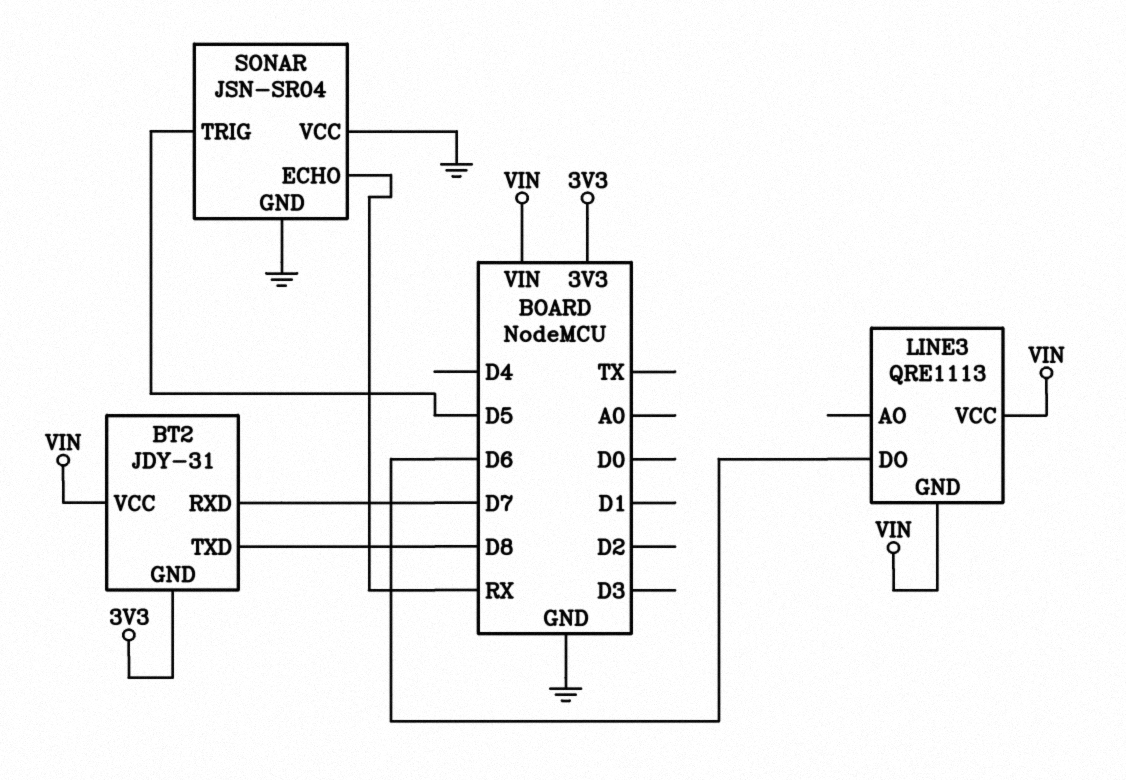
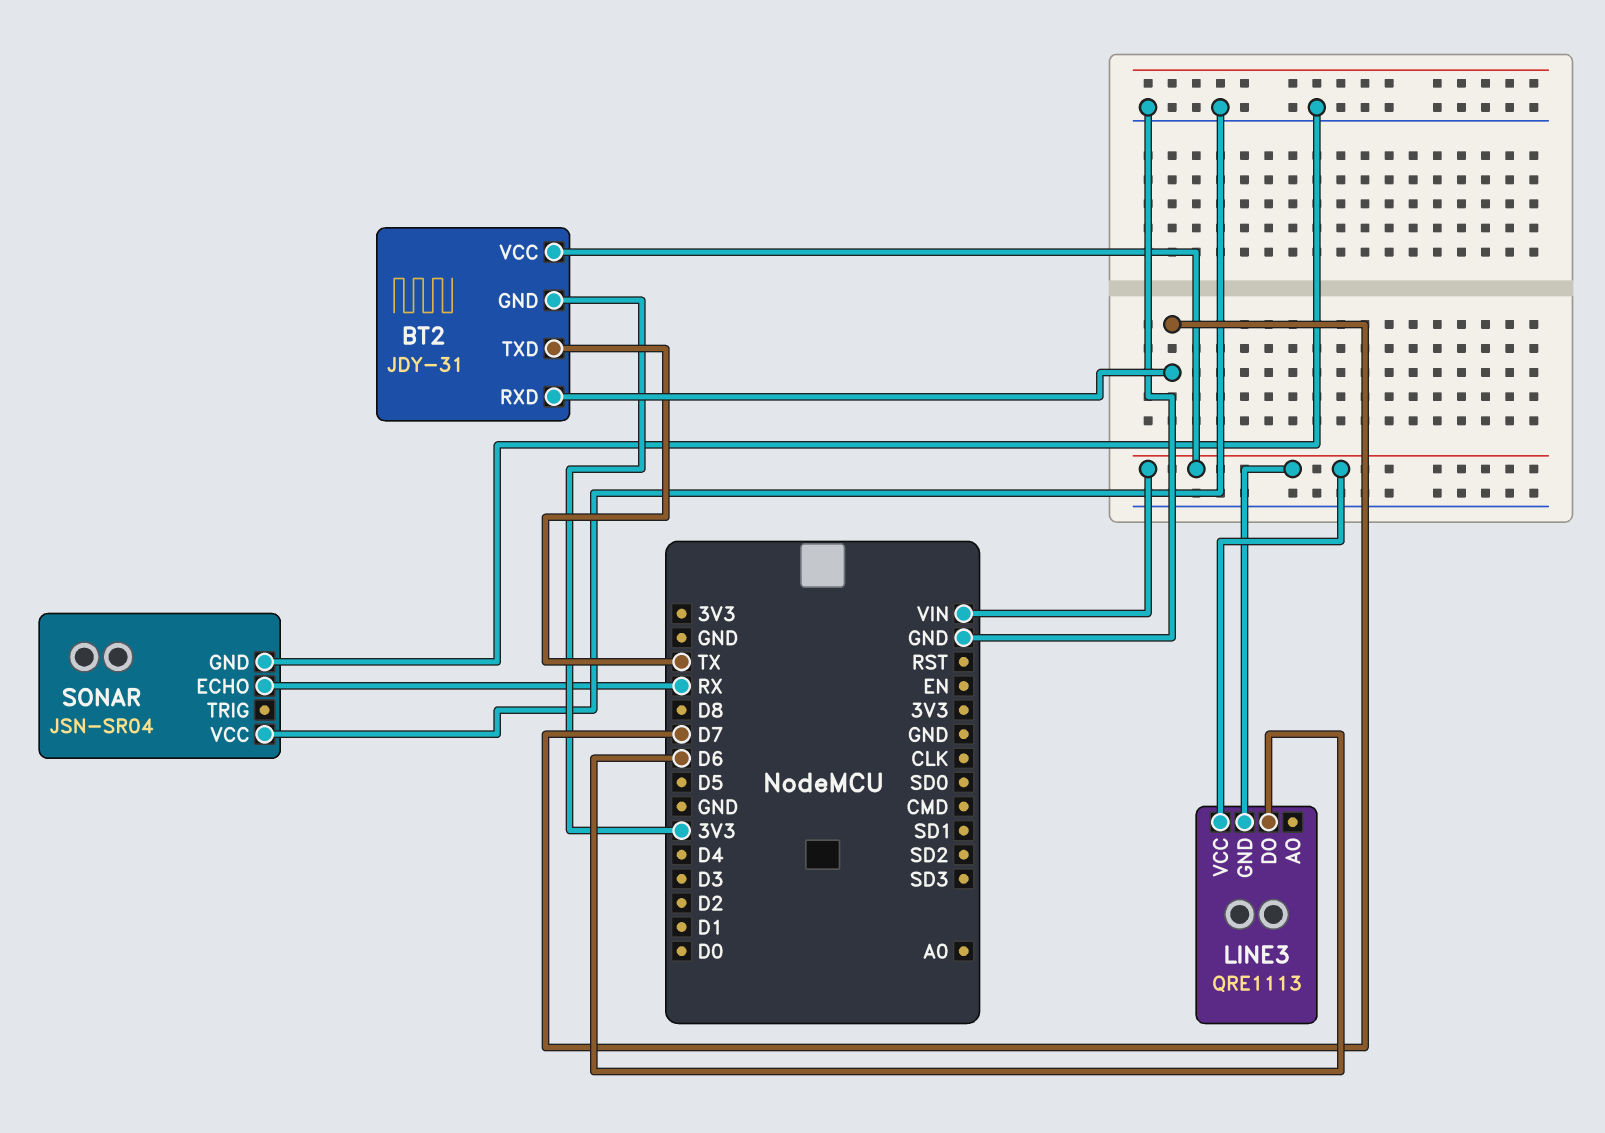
BT2 pin TXD: D8 -> TX
SONAR pin TRIG: D5 -> none

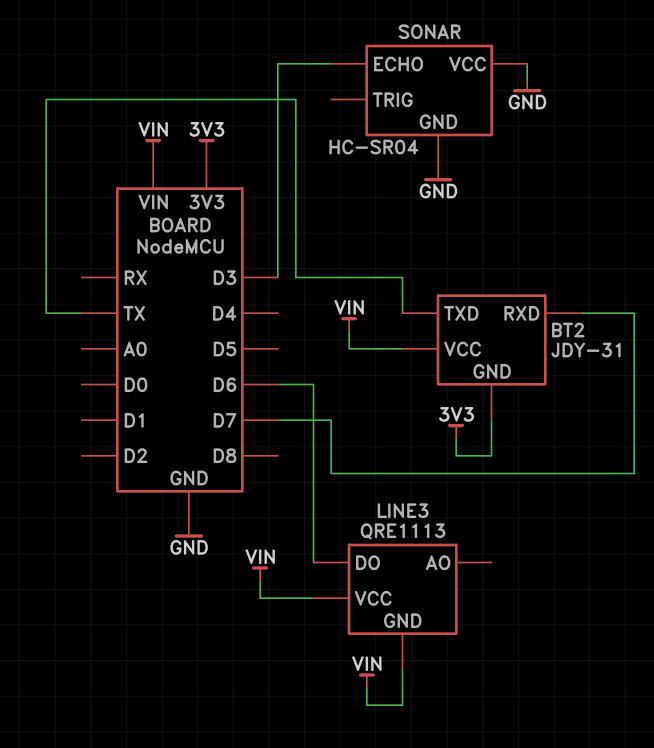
SONAR: JSN-SR04 -> HC-SR04
SONAR pin ECHO: RX -> D3

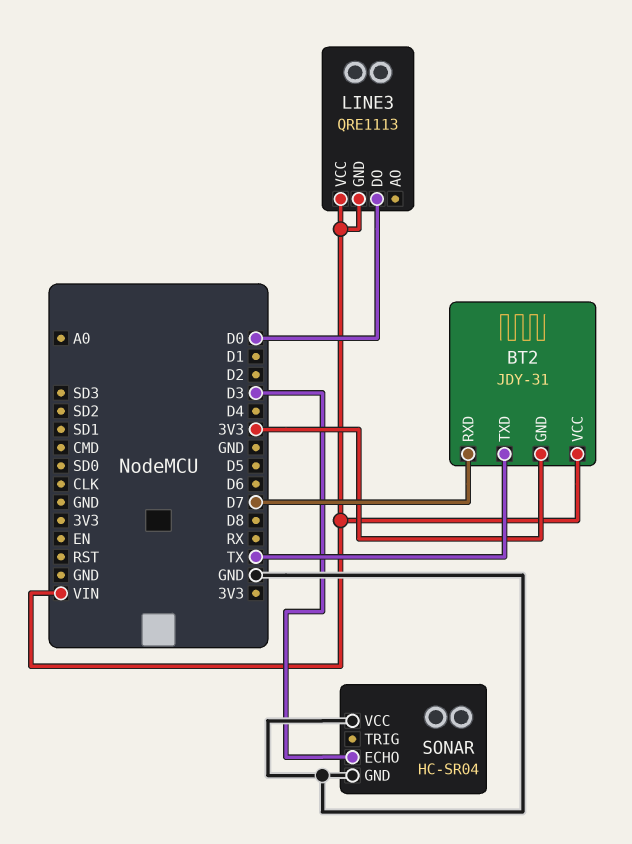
LINE3 pin DO: D6 -> D0

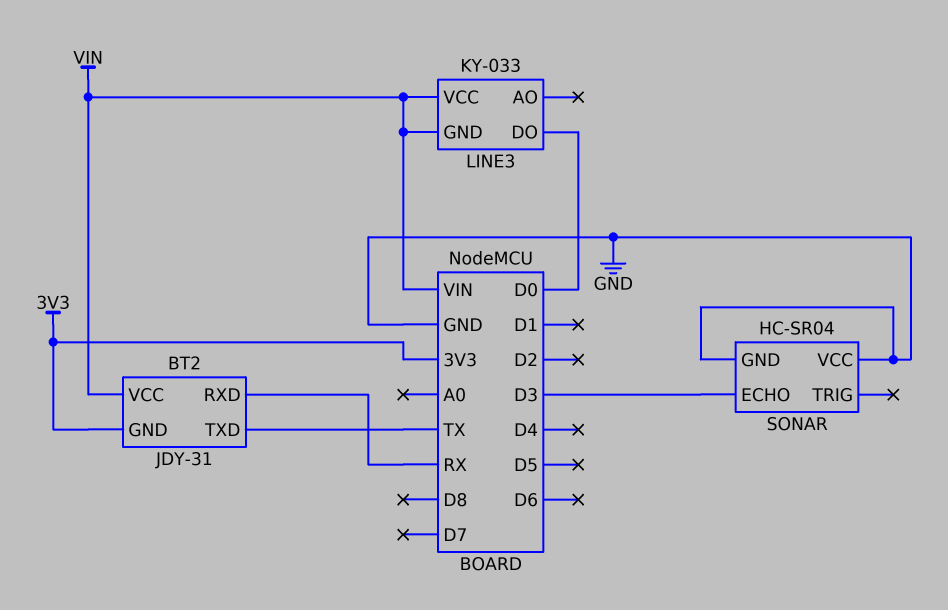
BT2 pin RXD: D7 -> RX
LINE3: QRE1113 -> KY-033

